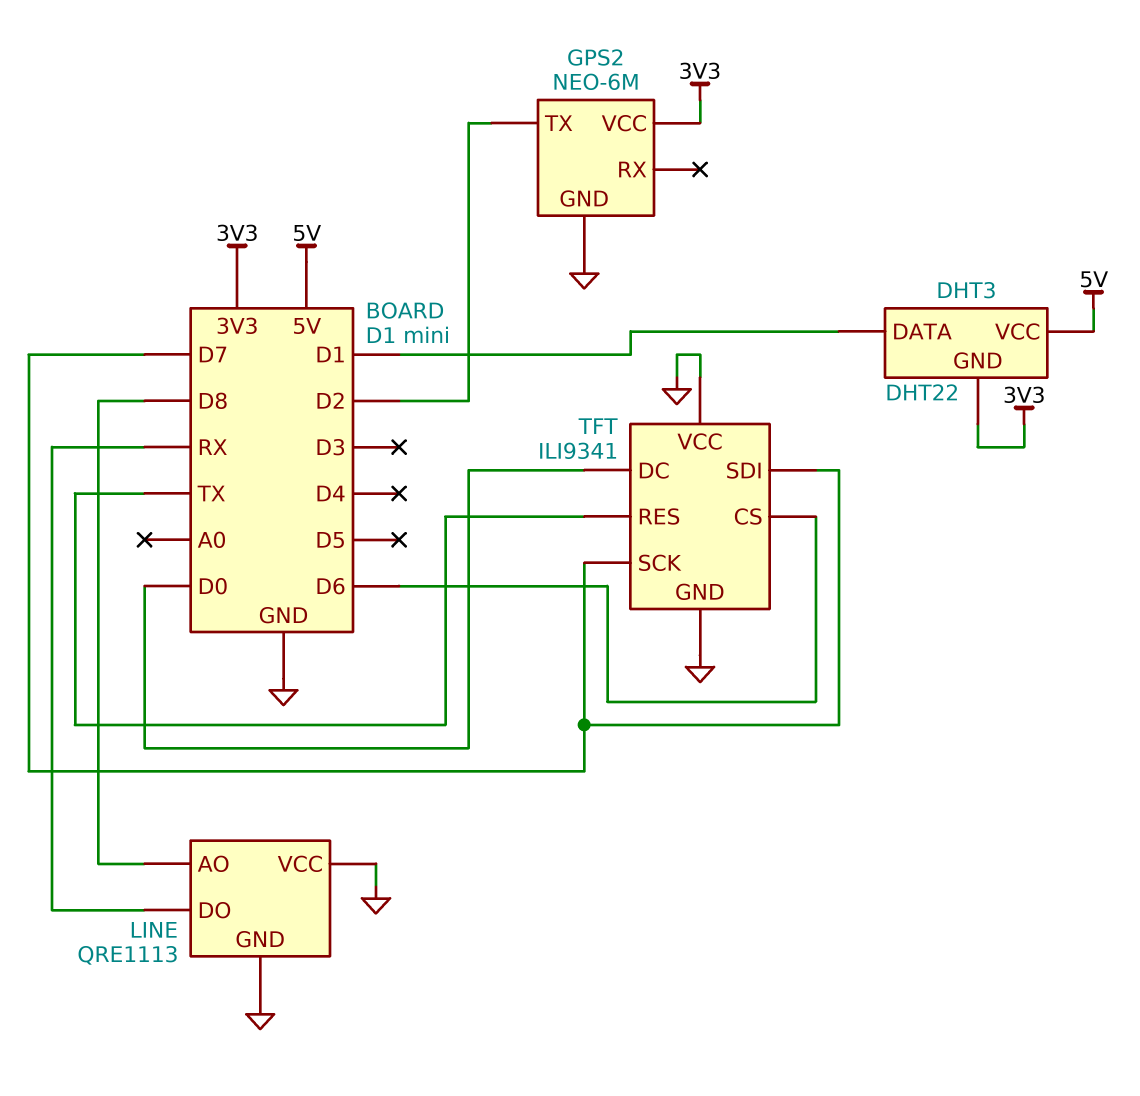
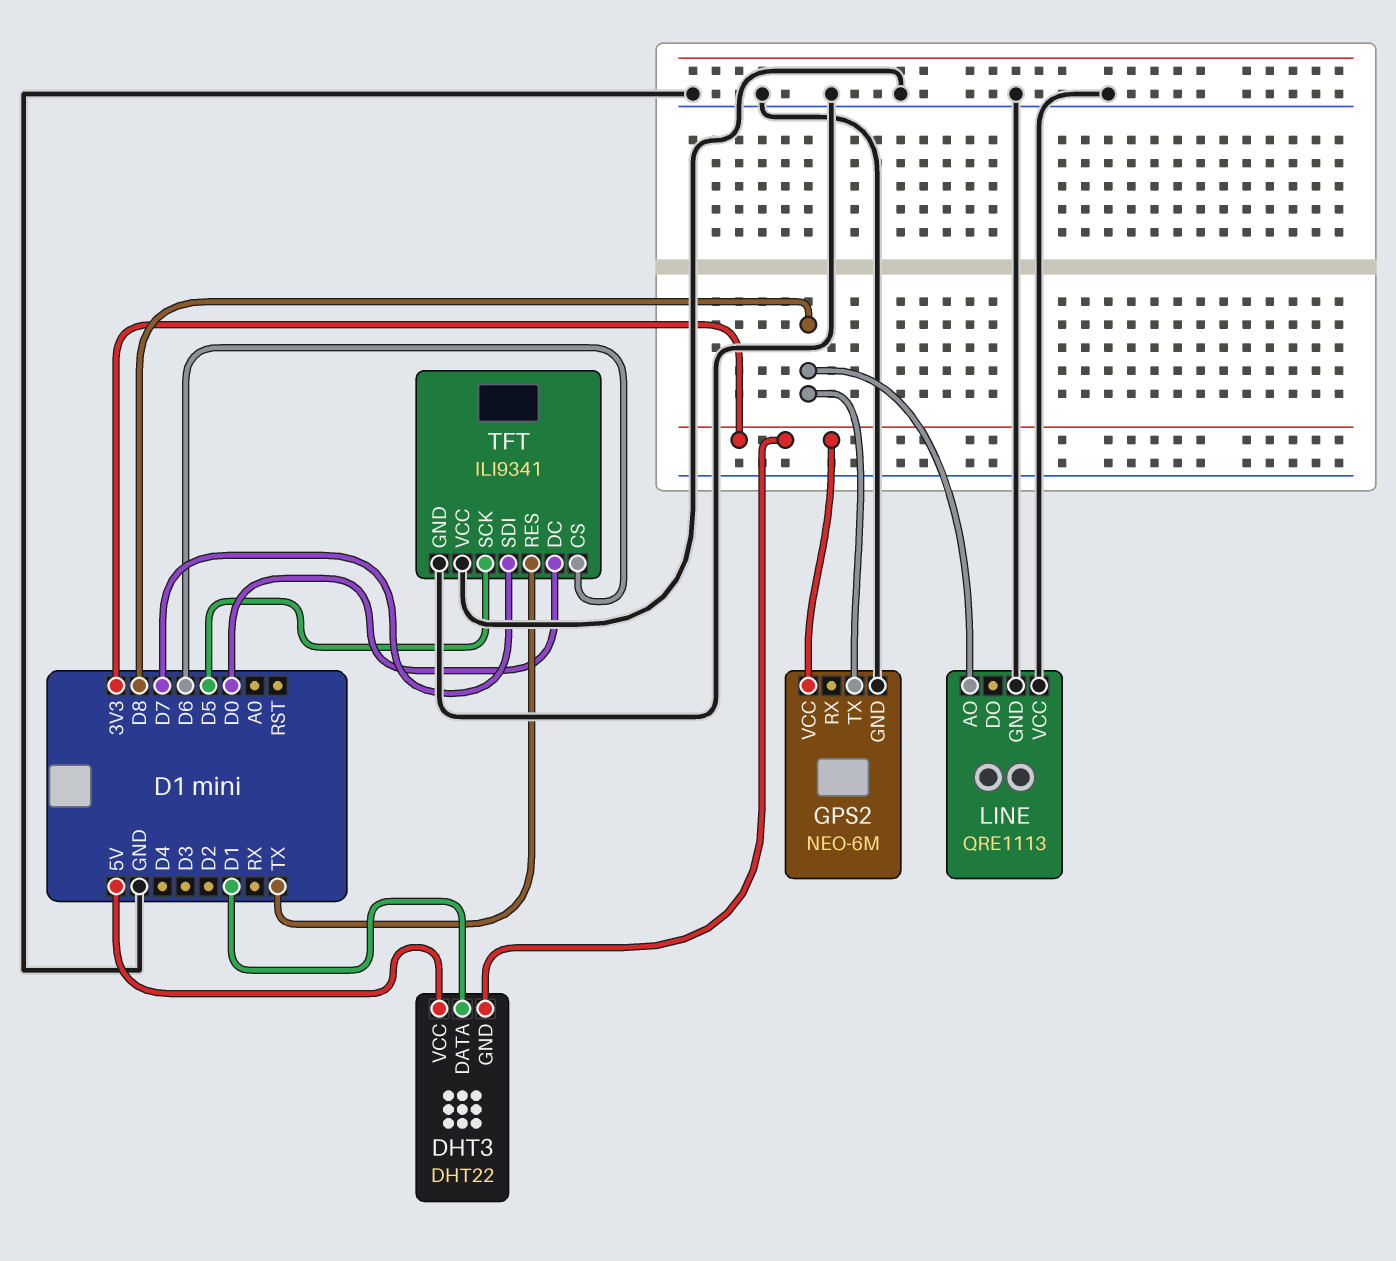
GPS2 pin TX: D2 -> D8
LINE pin DO: RX -> none
TFT pin SCK: D7 -> D5

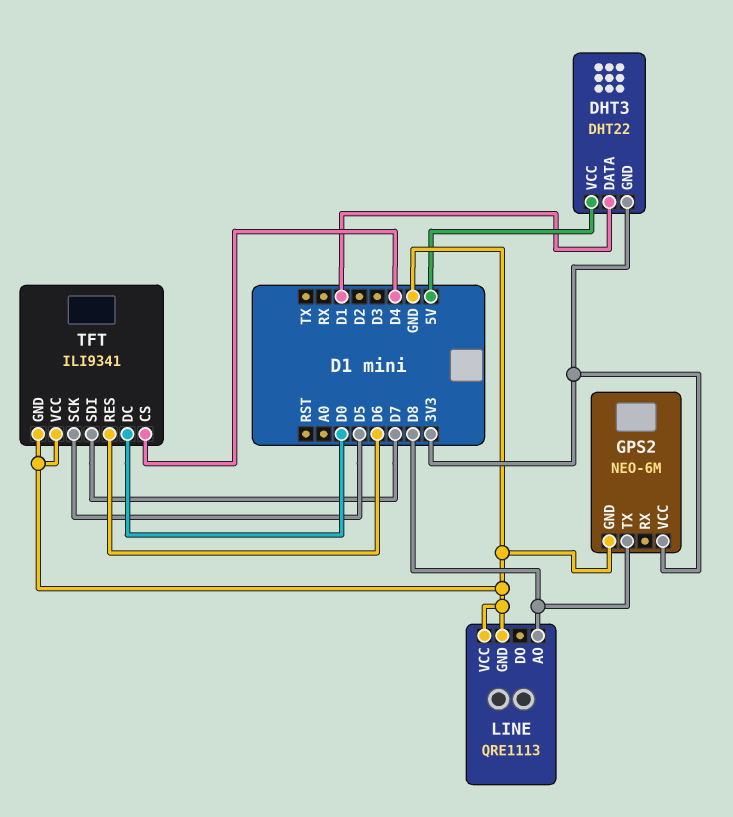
TFT pin CS: D6 -> D4
TFT pin RES: TX -> D6

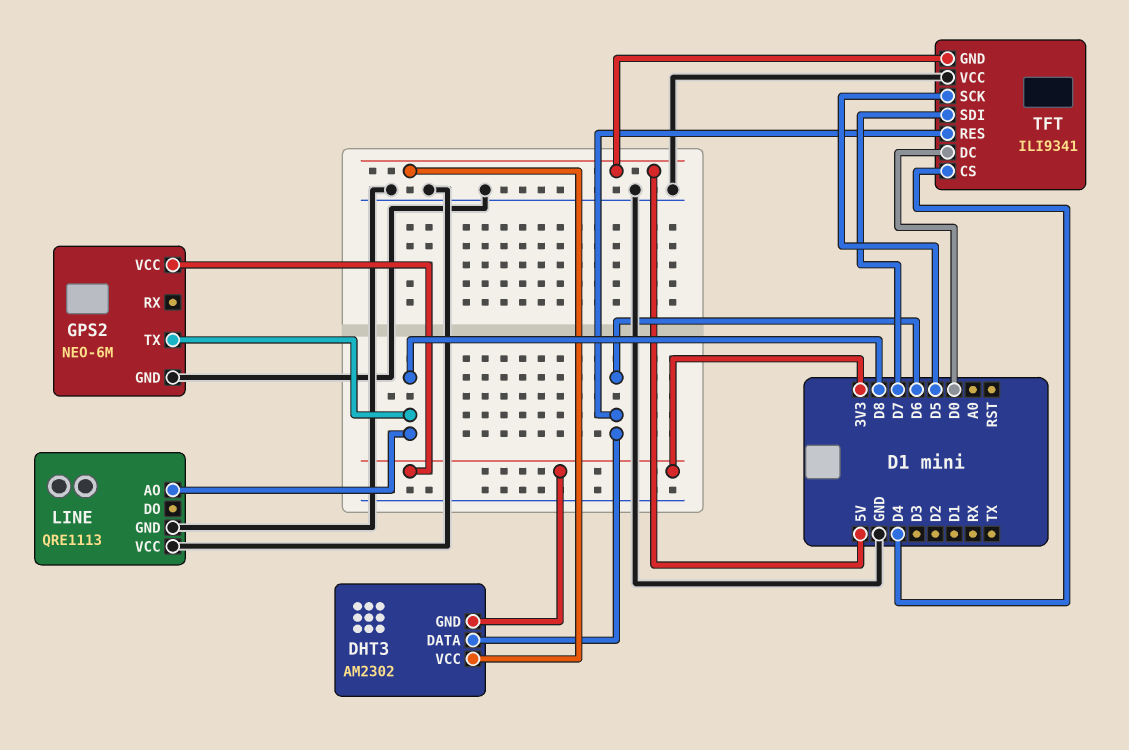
DHT3: DHT22 -> AM2302
DHT3 pin DATA: D1 -> D6
TFT pin GND: GND -> 5V

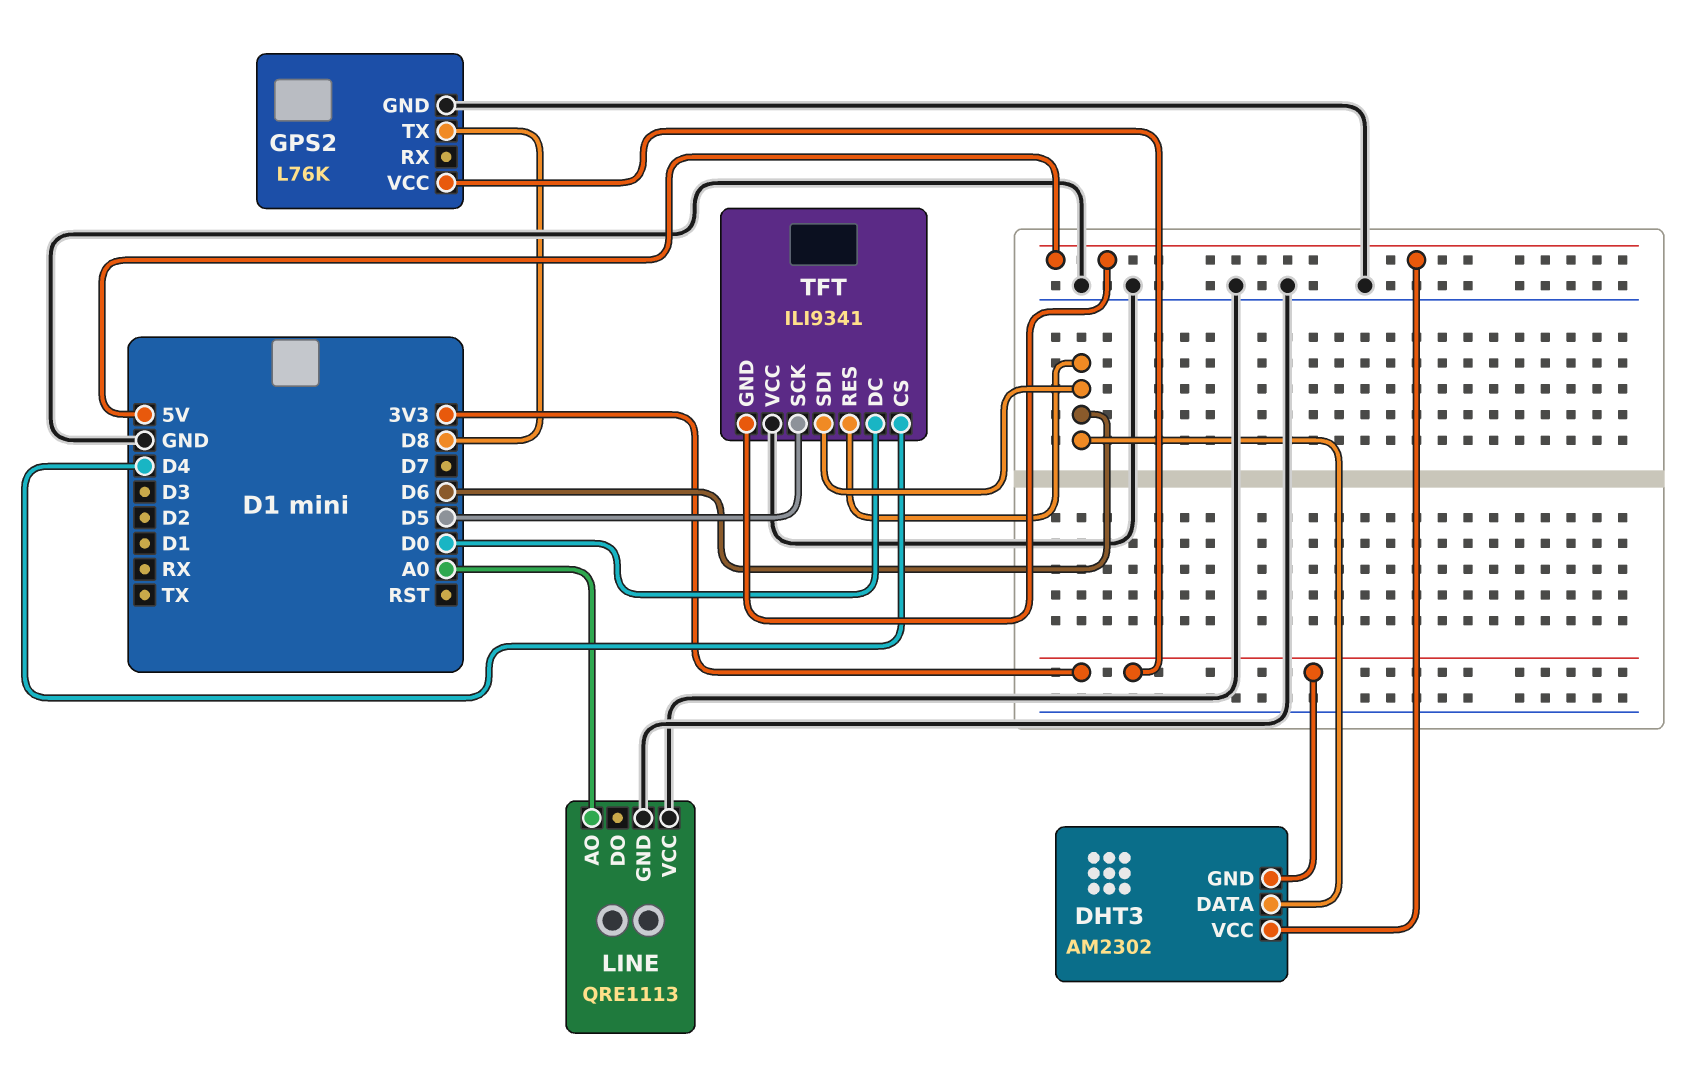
GPS2: NEO-6M -> L76K
LINE pin AO: D8 -> A0
TFT pin SDI: D7 -> D6

